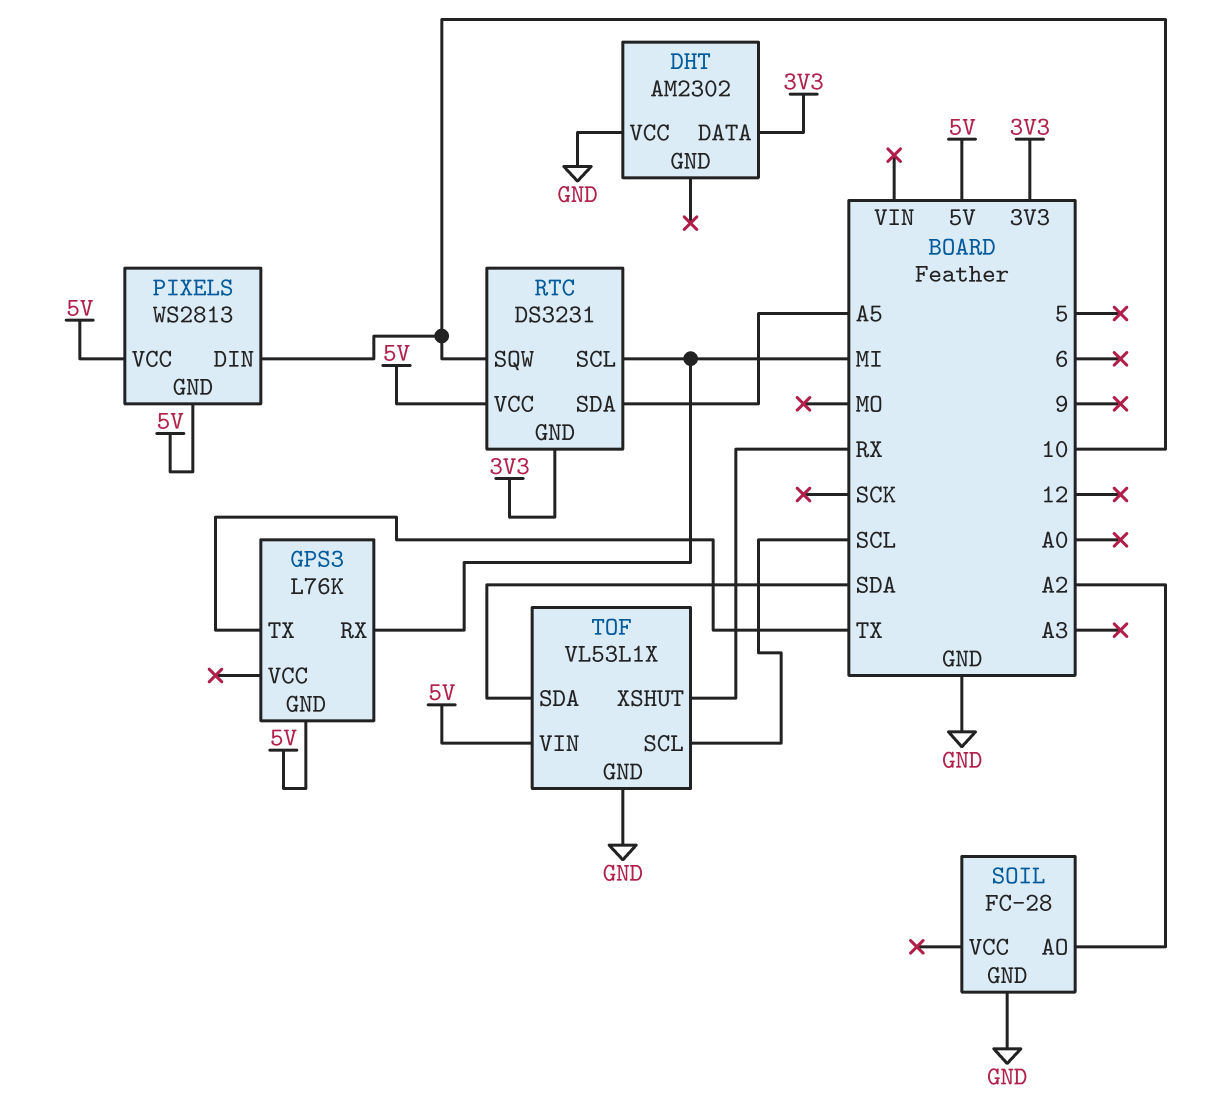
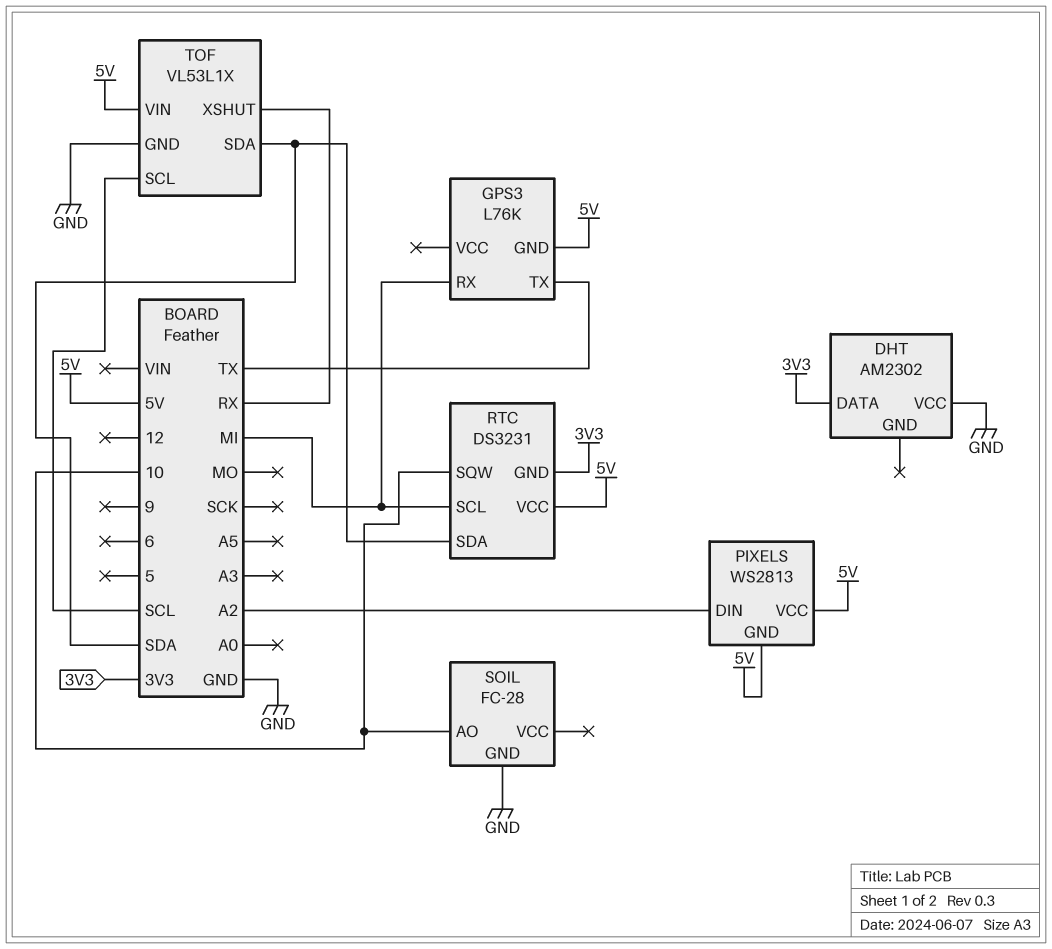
PIXELS pin DIN: 10 -> A2
RTC pin SDA: A5 -> SDA
SOIL pin AO: A2 -> 10

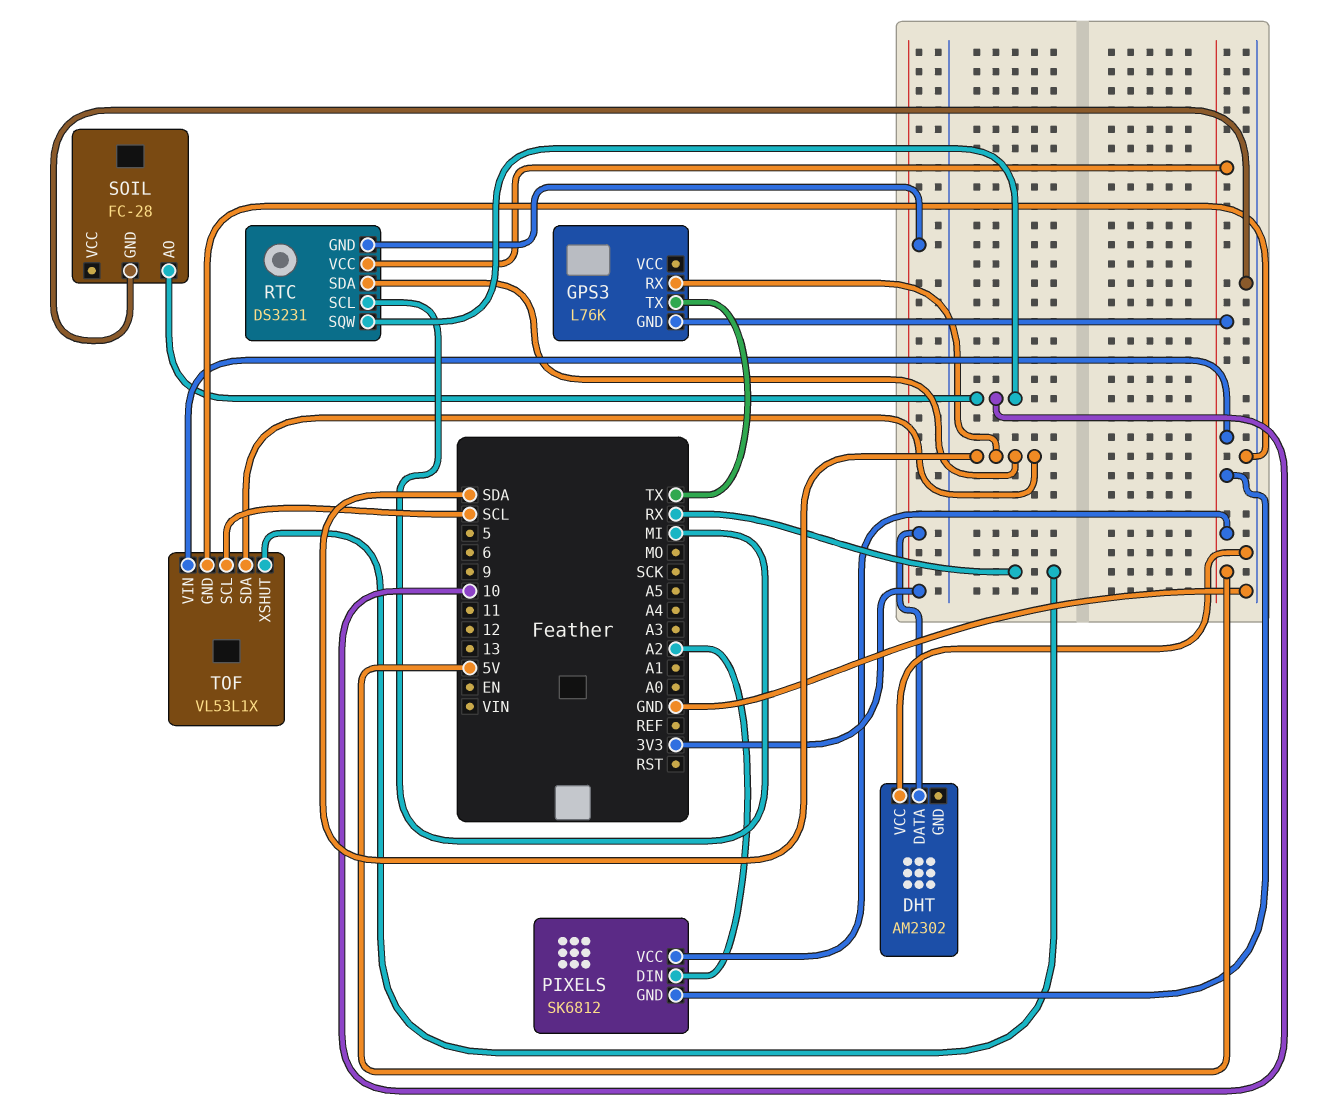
GPS3 pin RX: MI -> SDA
PIXELS: WS2813 -> SK6812

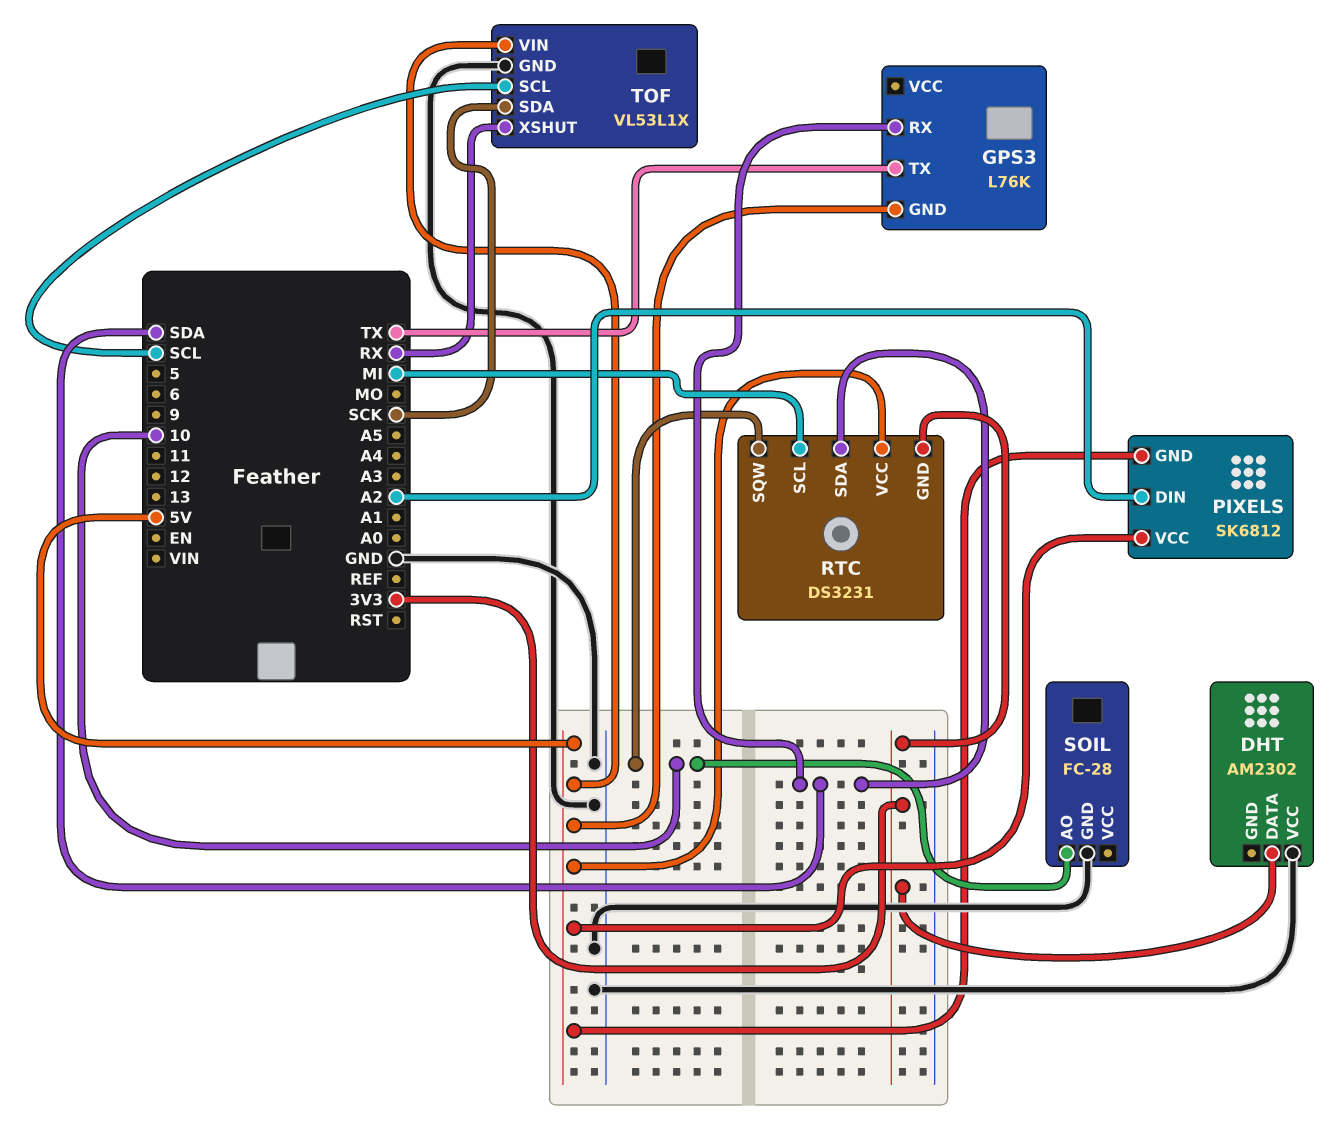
TOF pin SDA: SDA -> SCK

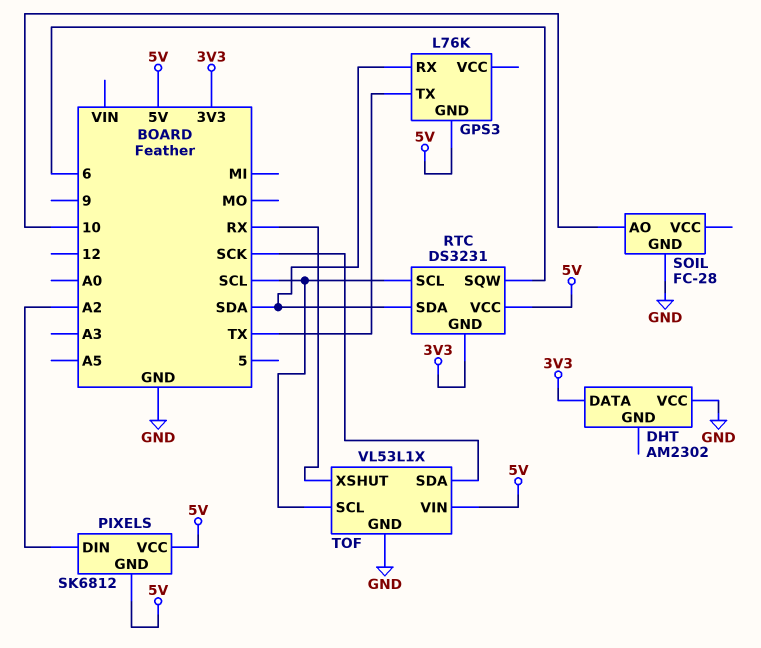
RTC pin SCL: MI -> SCL
RTC pin SQW: 10 -> 6

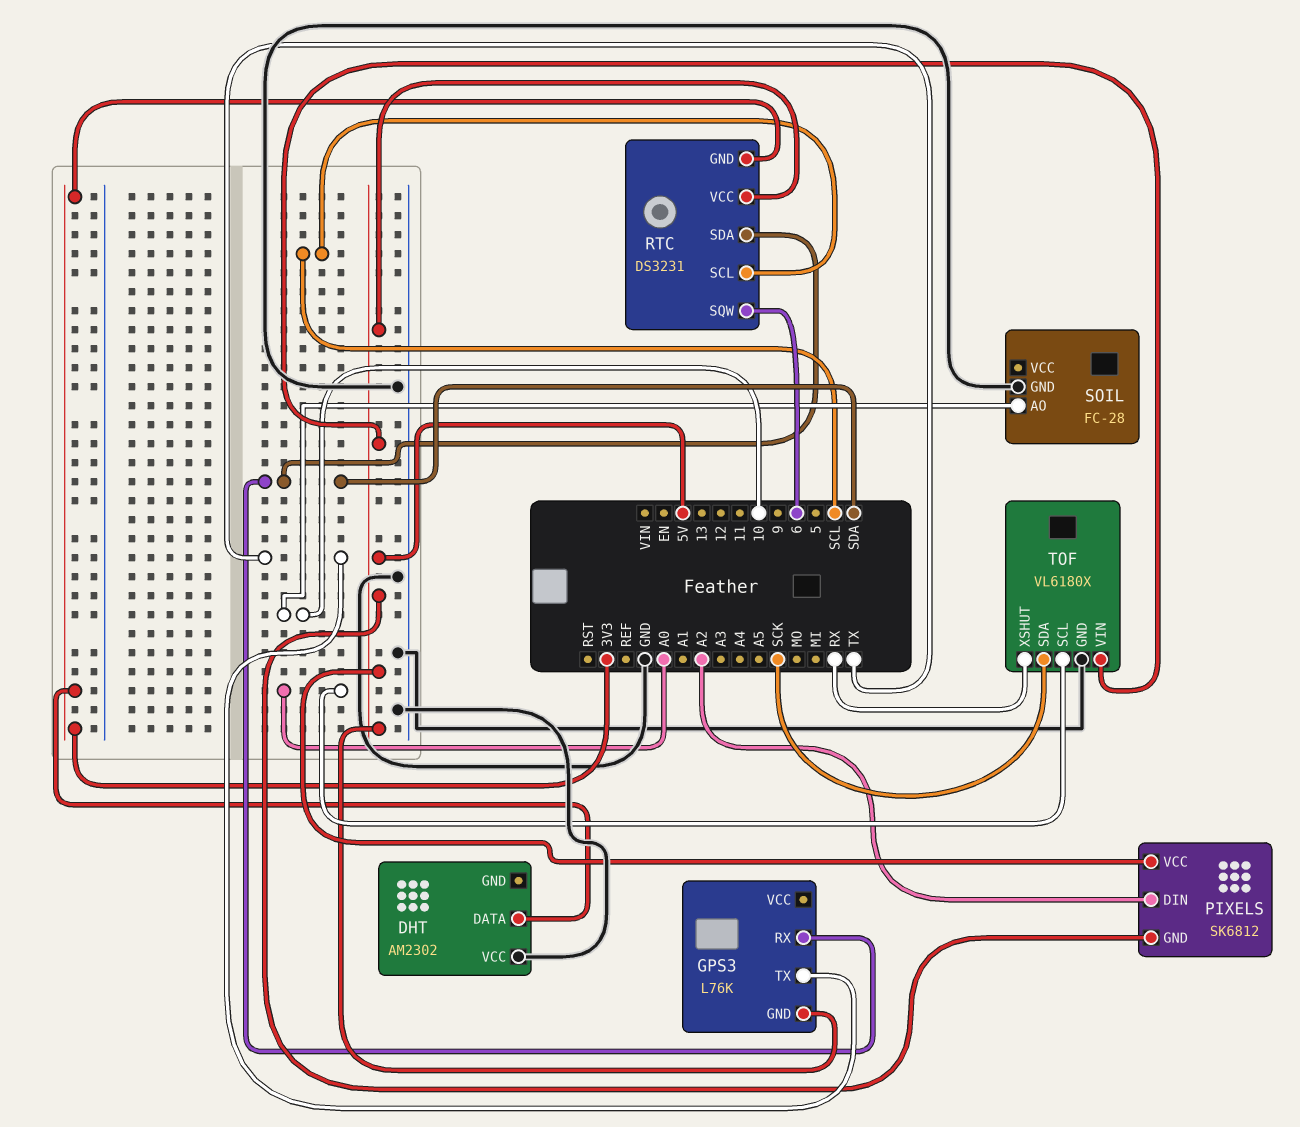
TOF: VL53L1X -> VL6180X
TOF pin SCL: SCL -> A0

